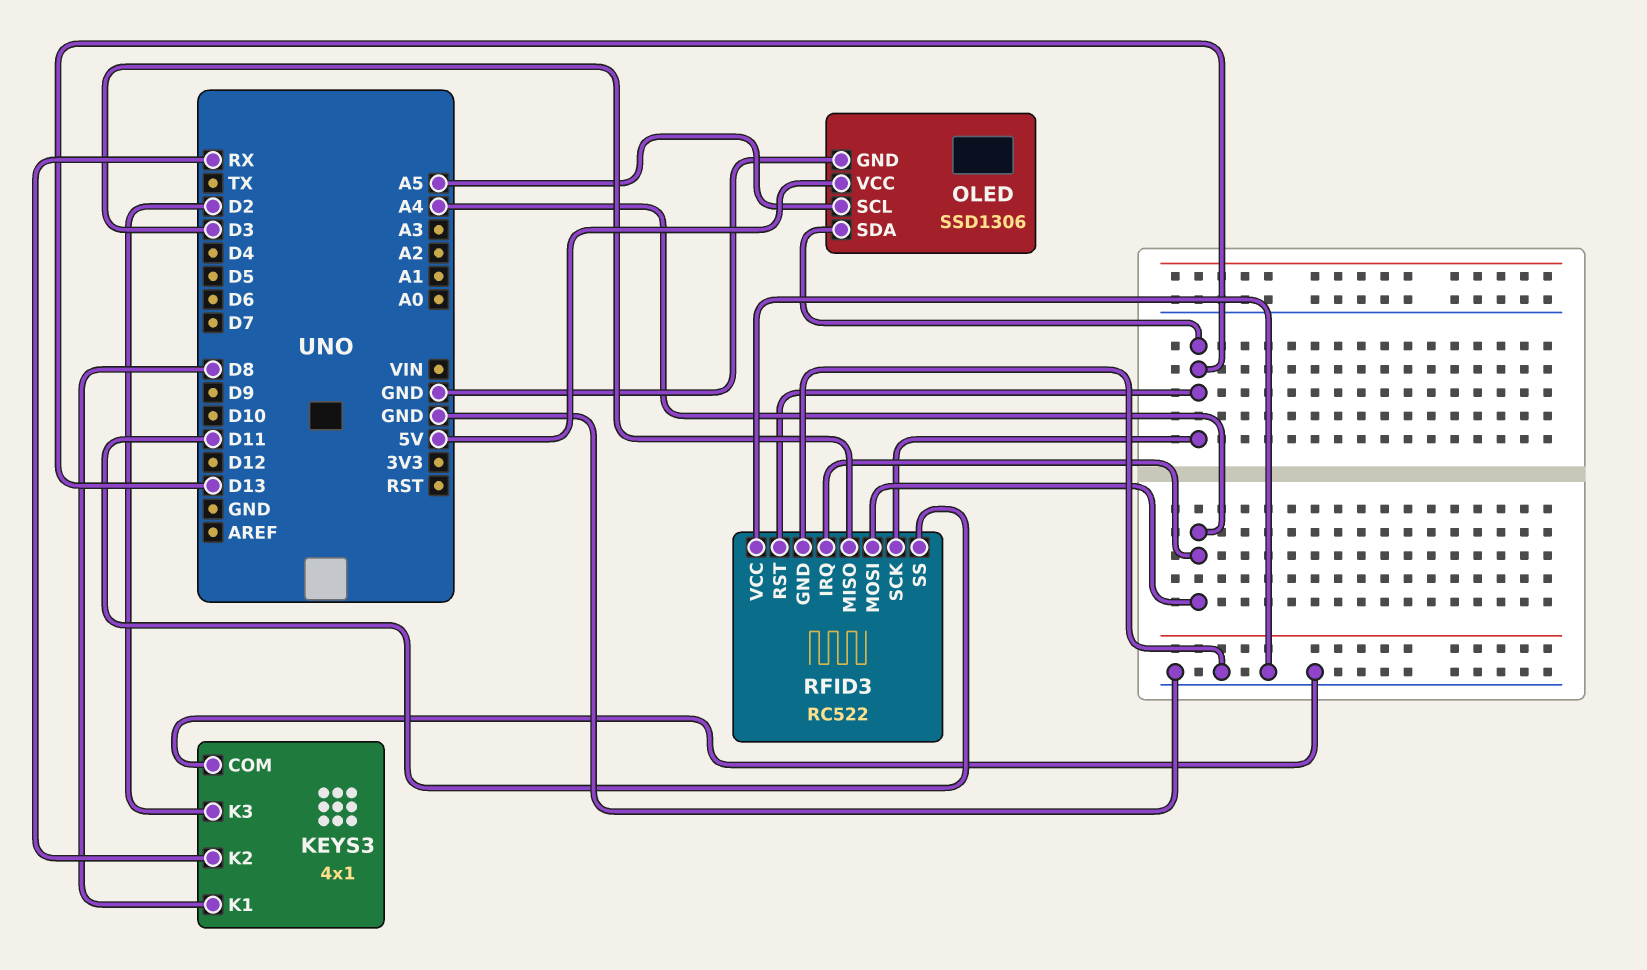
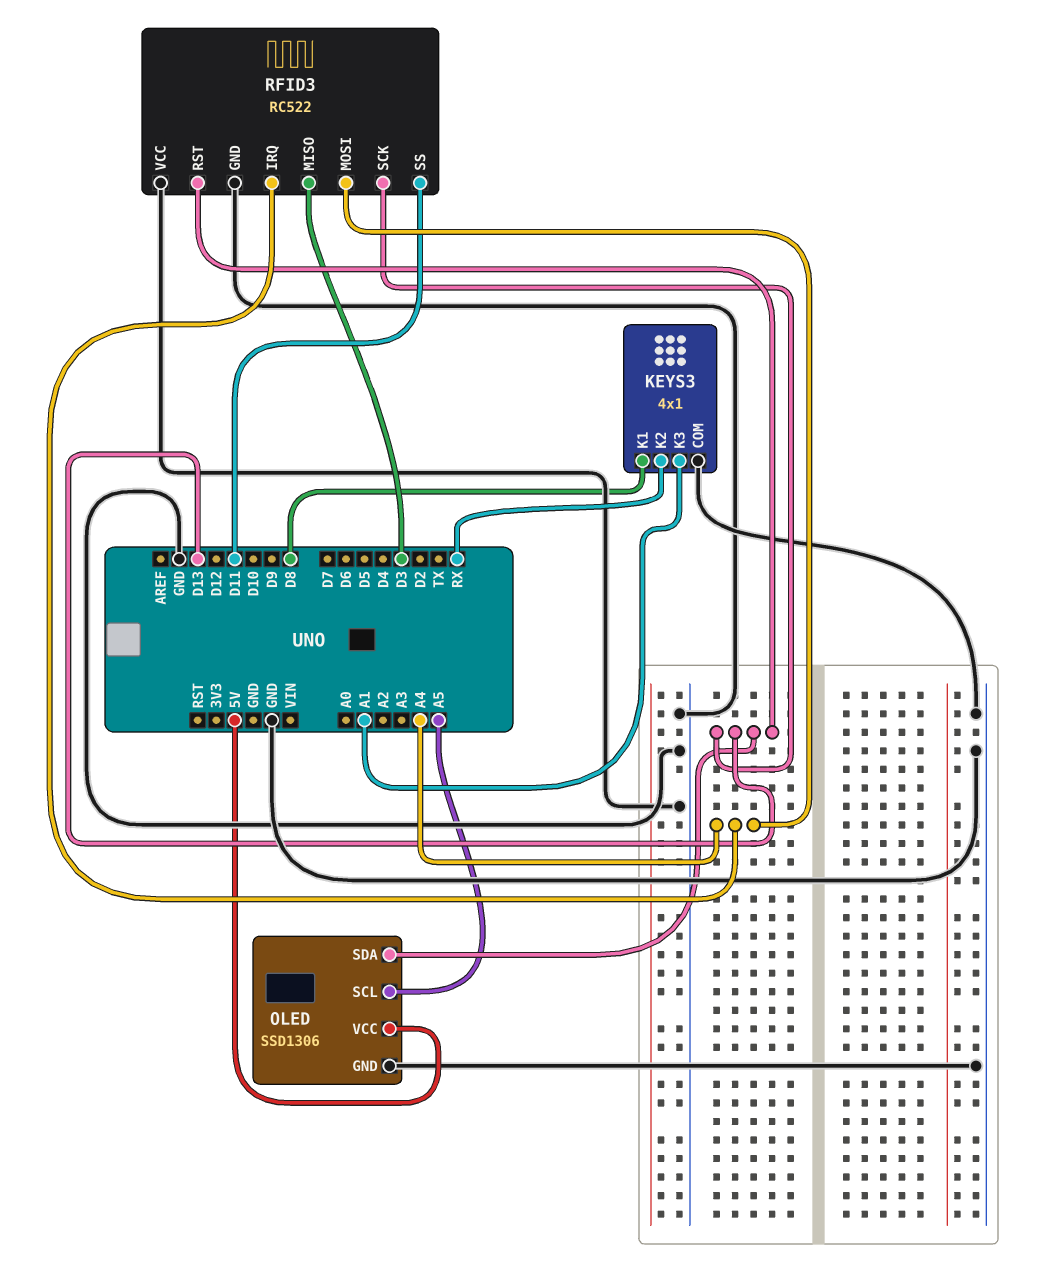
KEYS3 pin K3: D2 -> A1

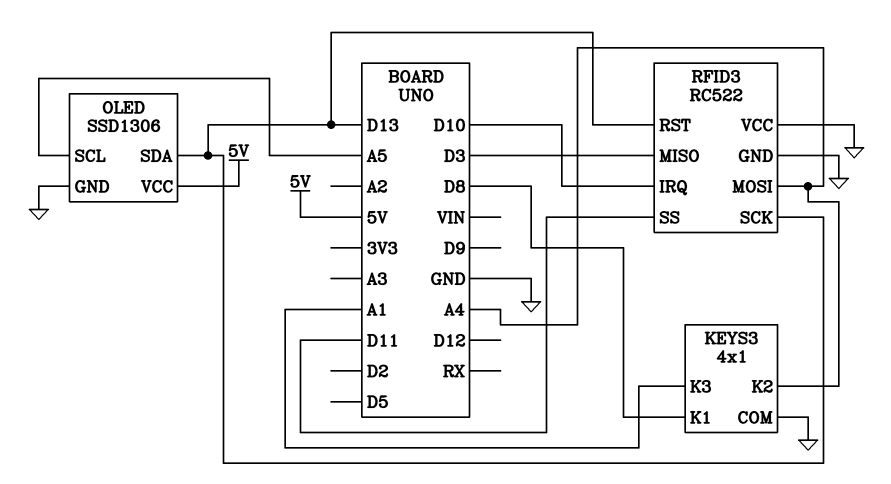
KEYS3 pin K2: RX -> A4
RFID3 pin IRQ: A4 -> D10

